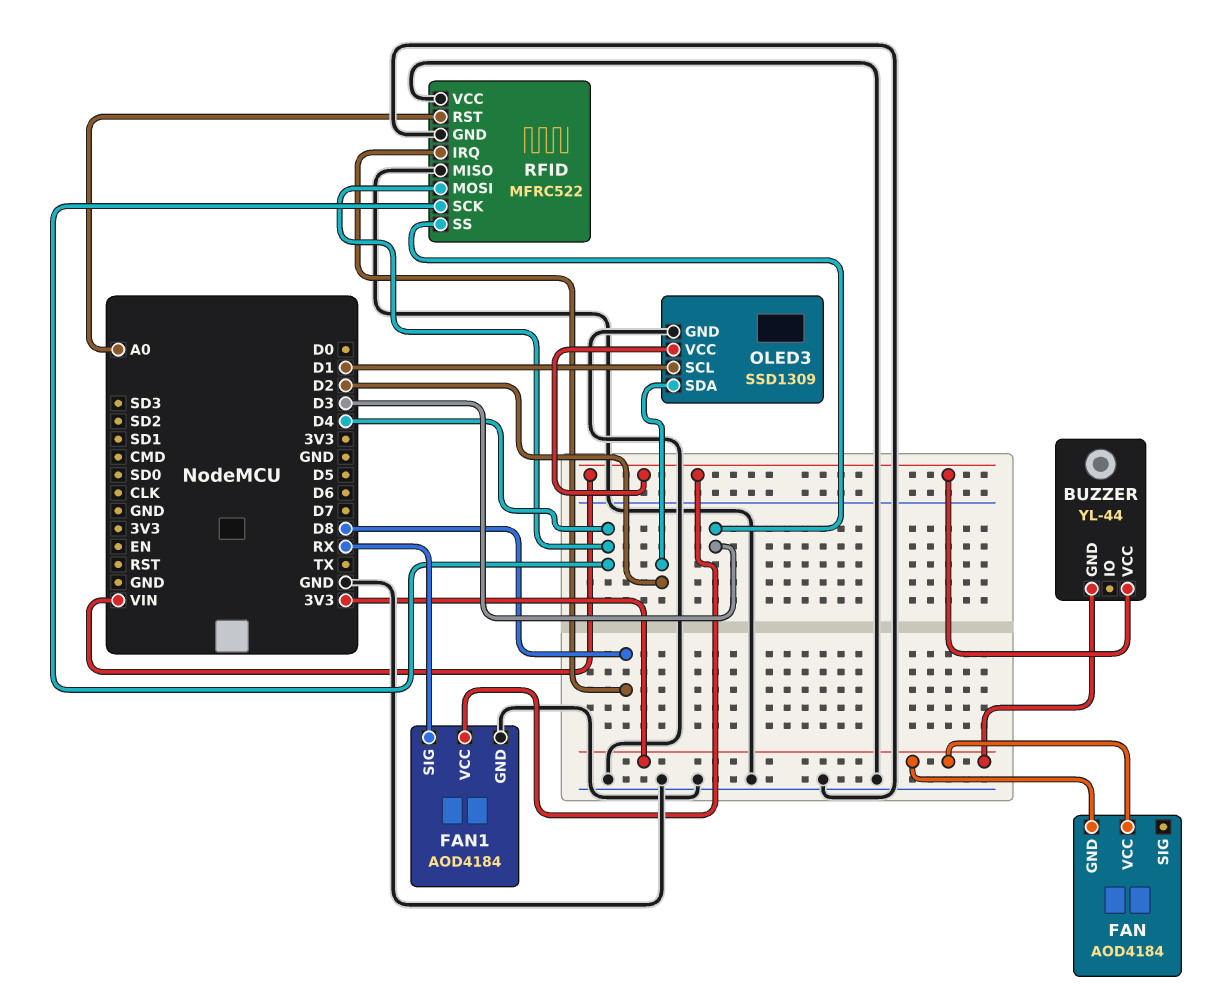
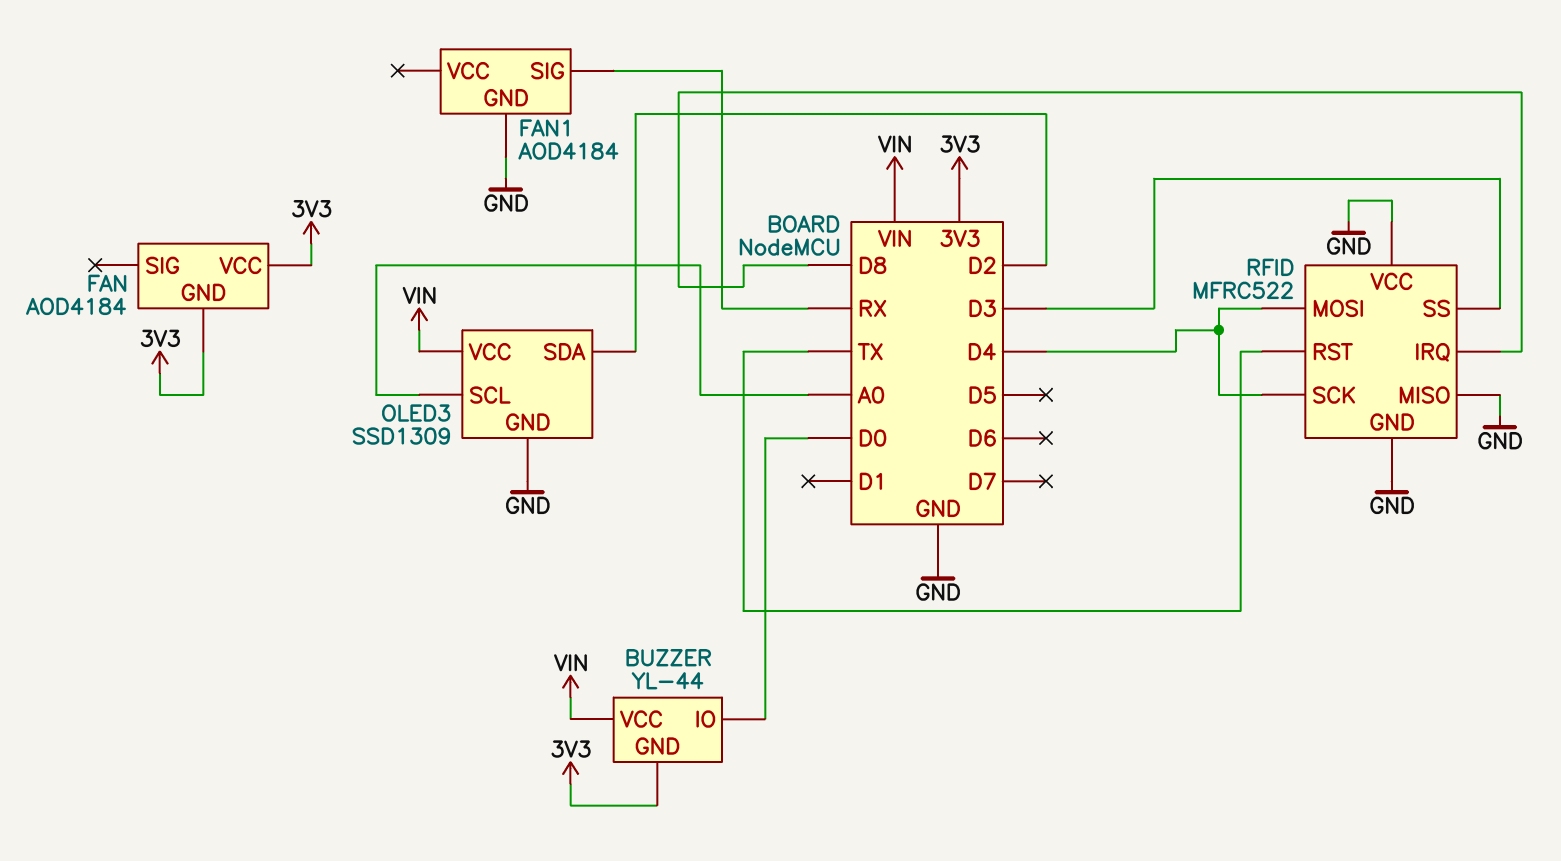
BUZZER pin IO: none -> D0
FAN1 pin VCC: VIN -> none
OLED3 pin SCL: D1 -> A0
RFID pin RST: A0 -> TX

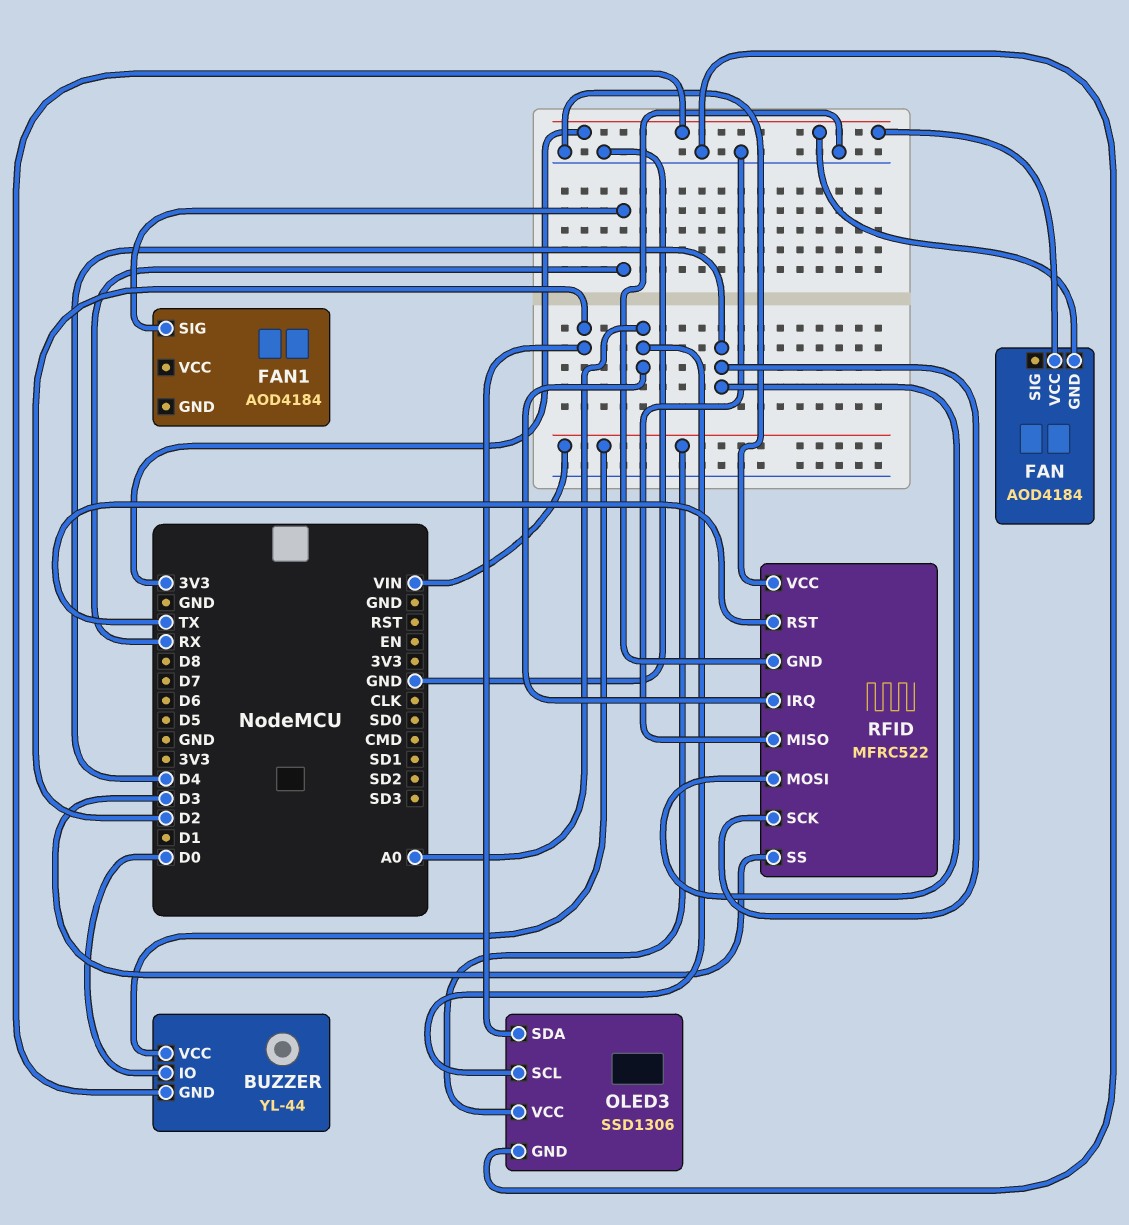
FAN1 pin GND: GND -> none
OLED3: SSD1309 -> SSD1306
RFID pin IRQ: D8 -> A0

